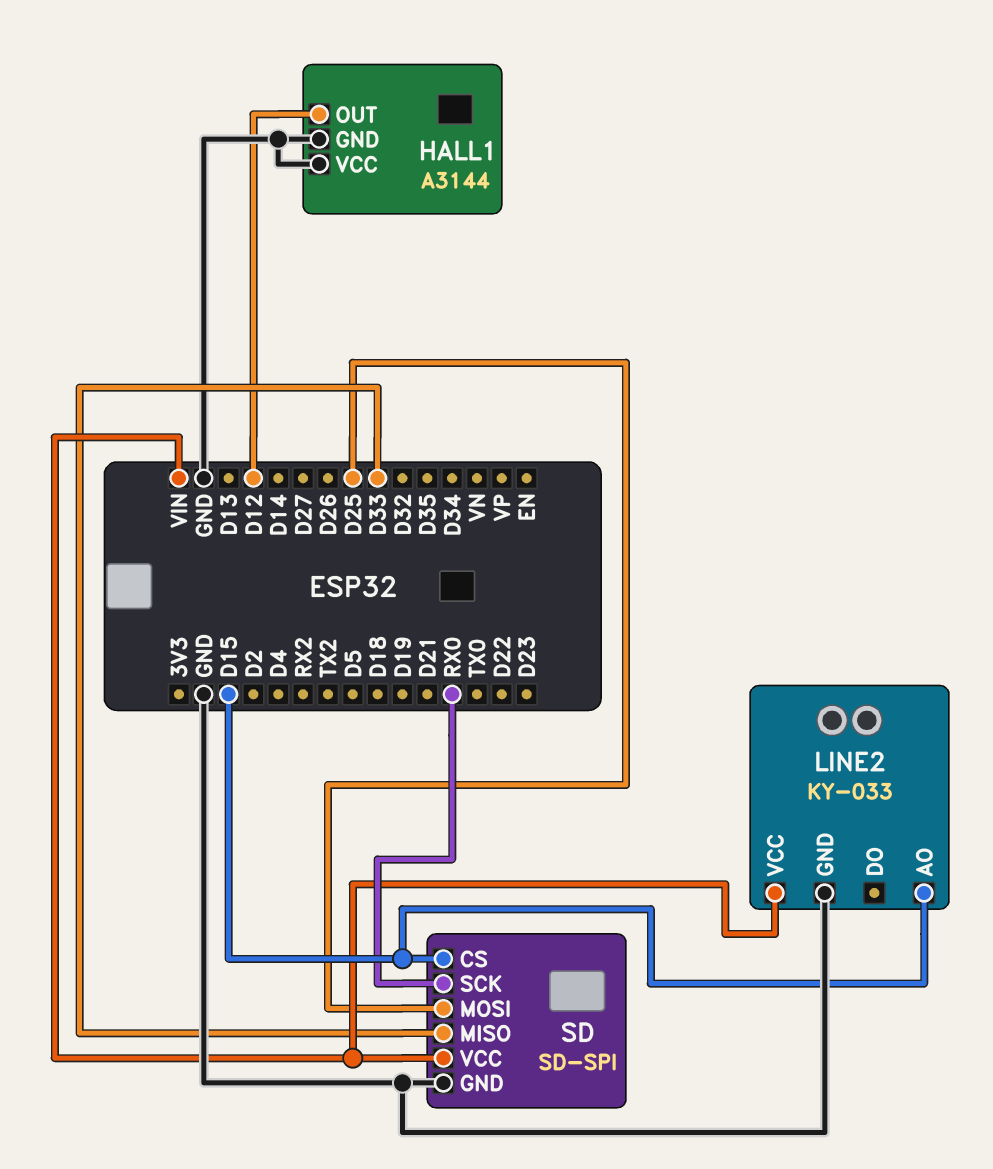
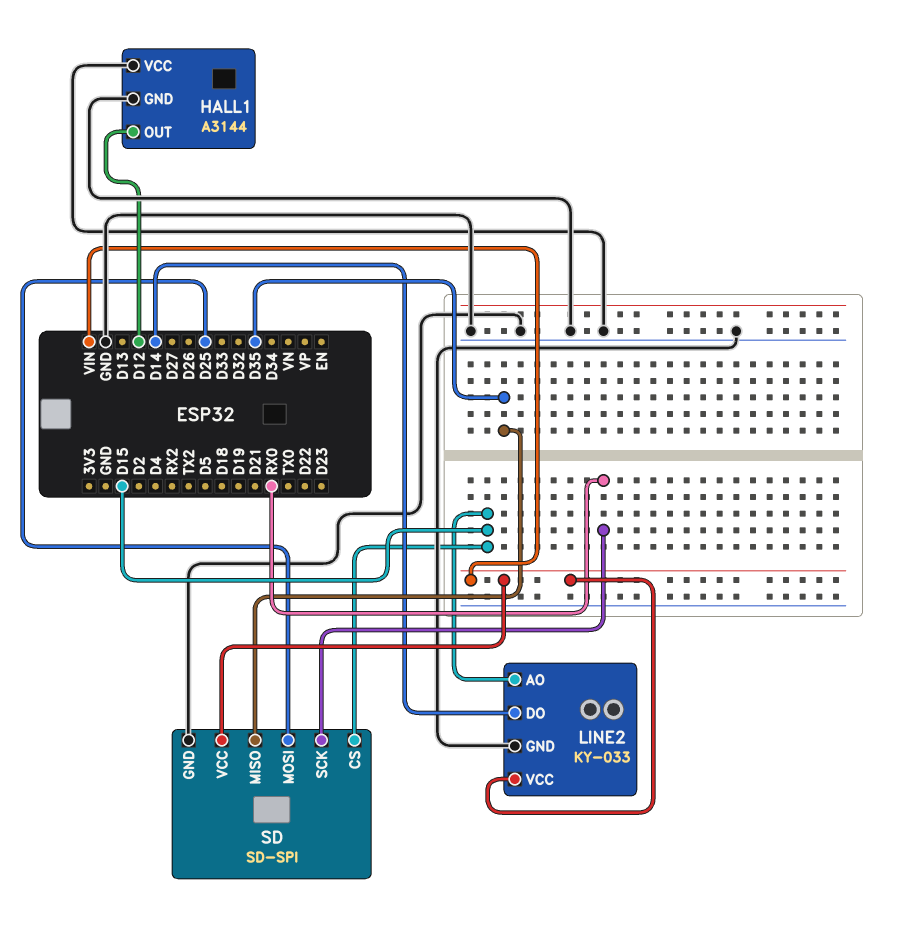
LINE2 pin DO: none -> D14
SD pin MISO: D33 -> D35

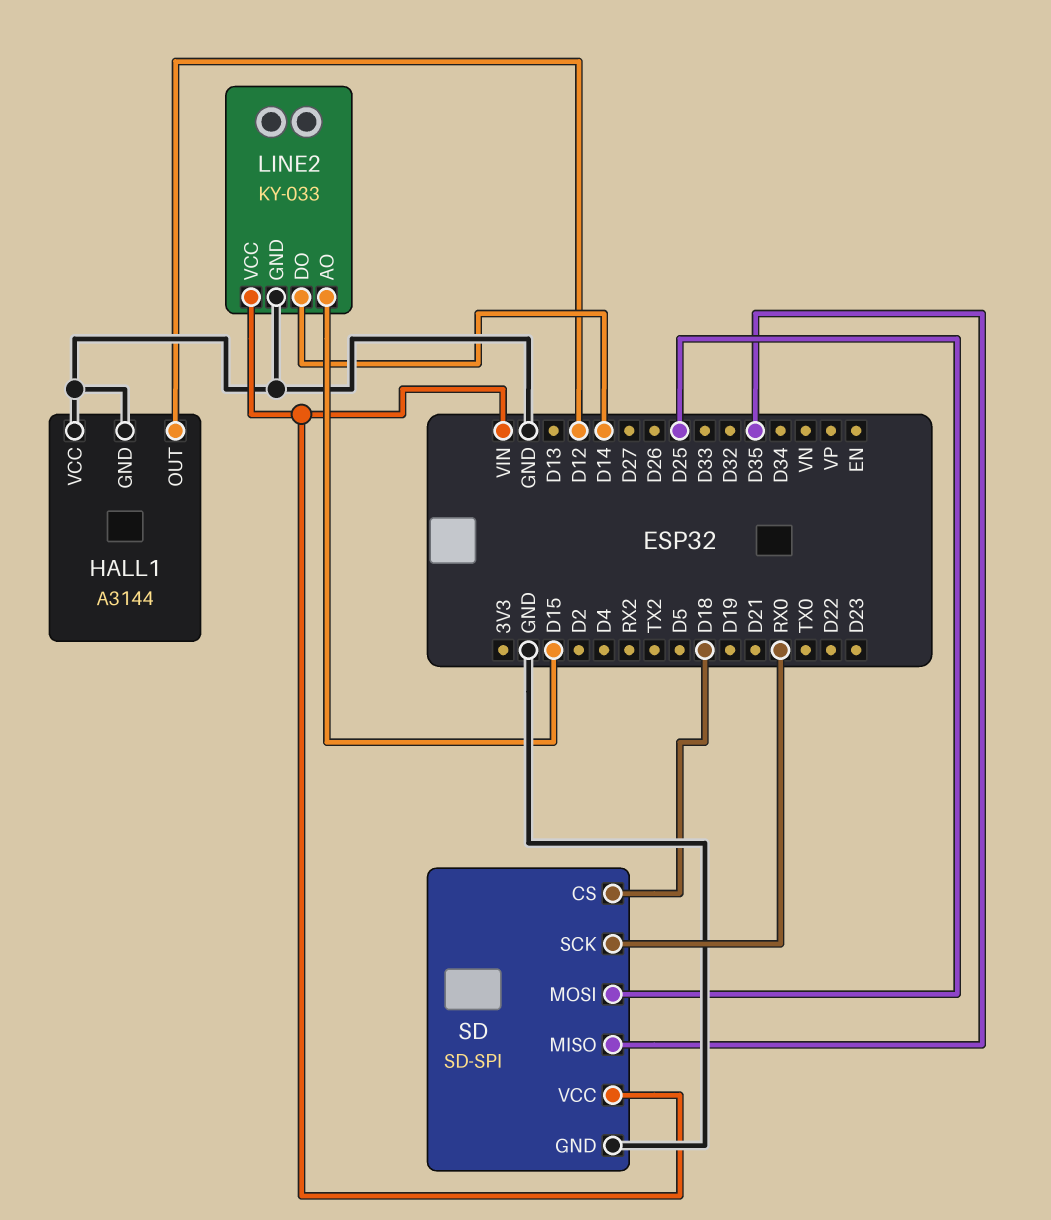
SD pin CS: D15 -> D18

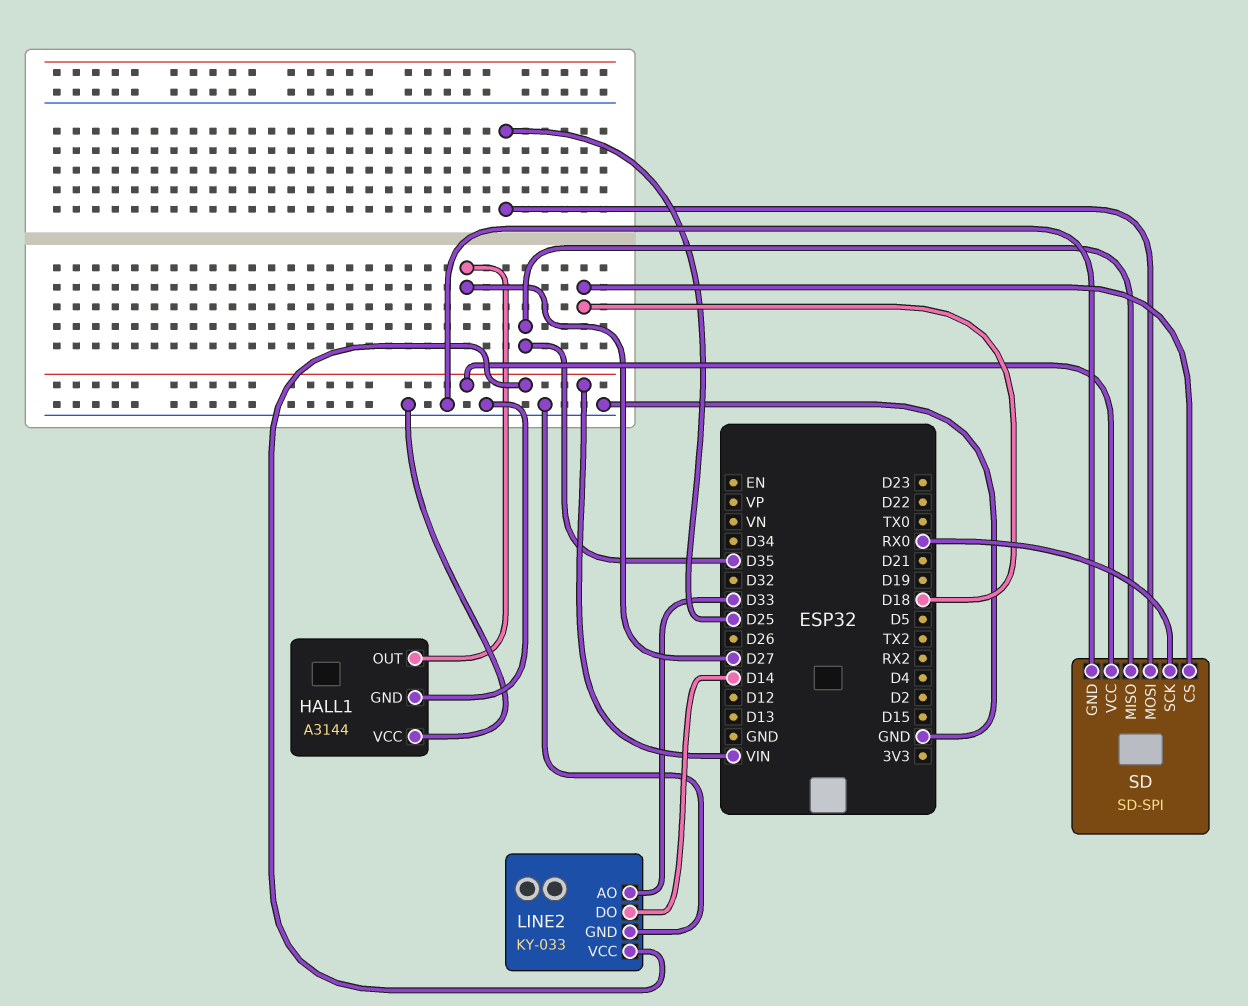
HALL1 pin OUT: D12 -> D27
LINE2 pin AO: D15 -> D33

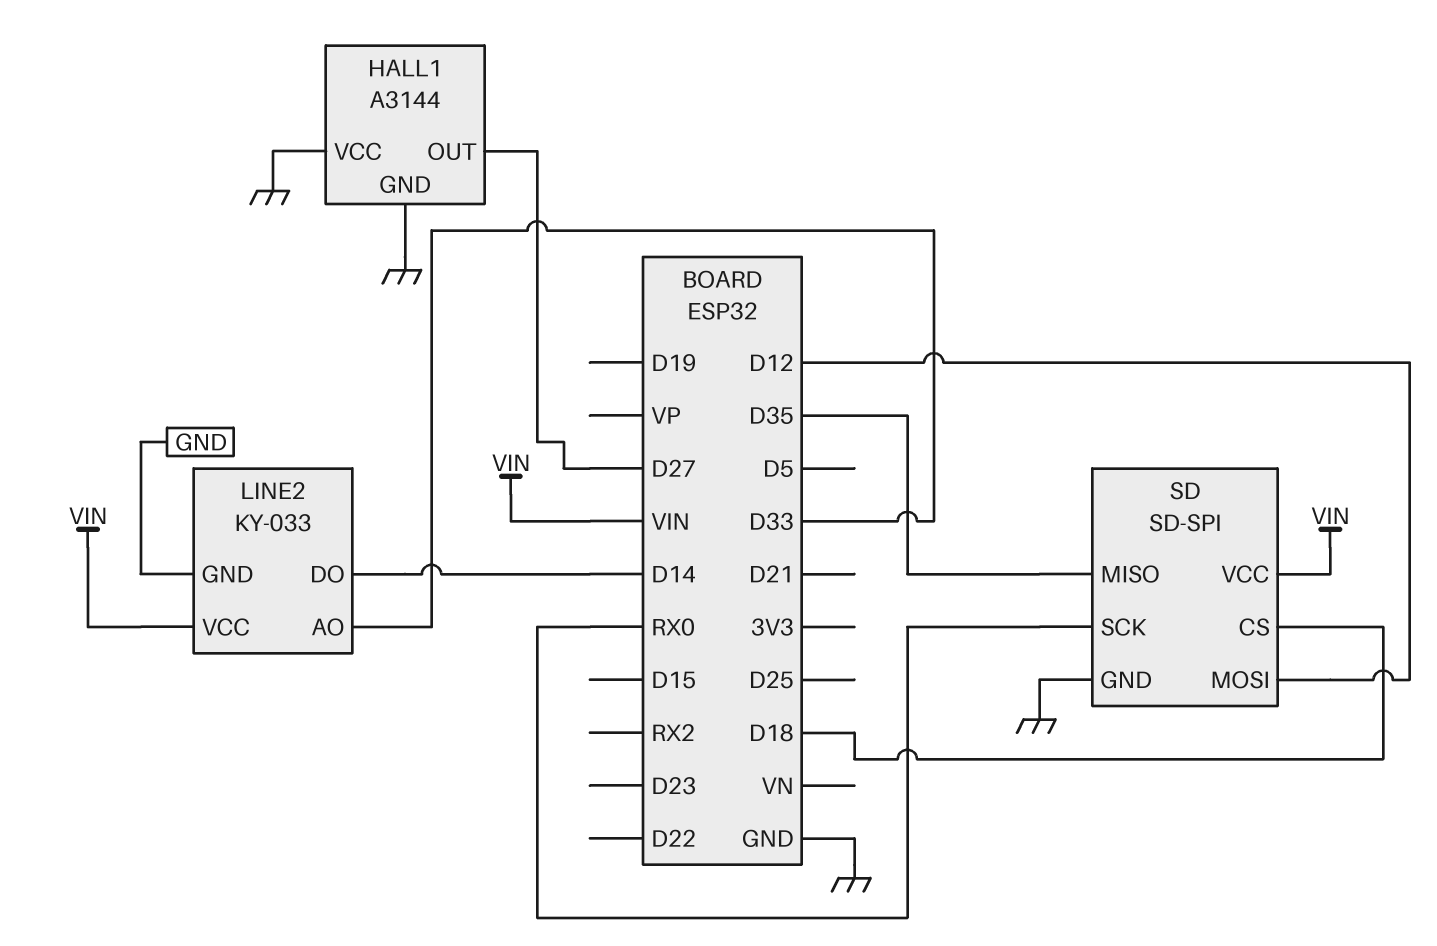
SD pin MOSI: D25 -> D12

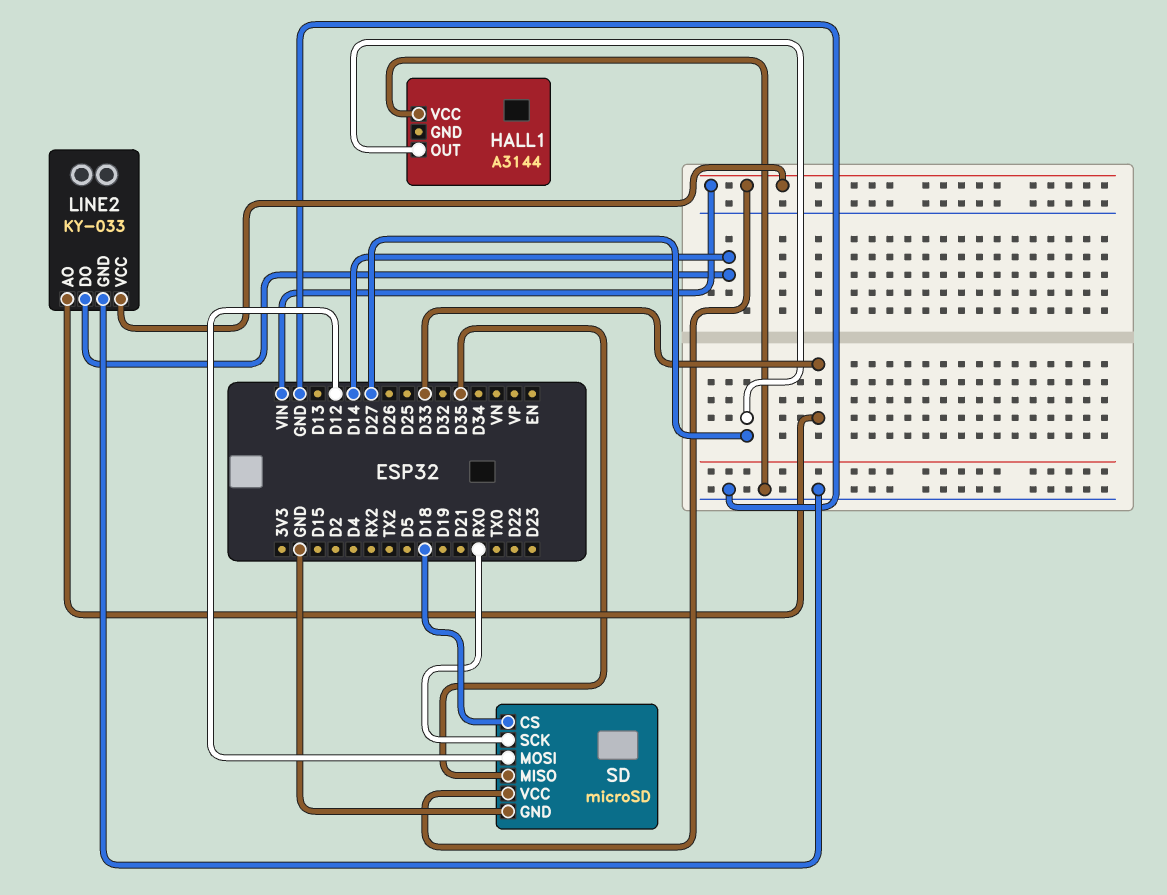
HALL1 pin GND: GND -> none
SD: SD-SPI -> microSD

